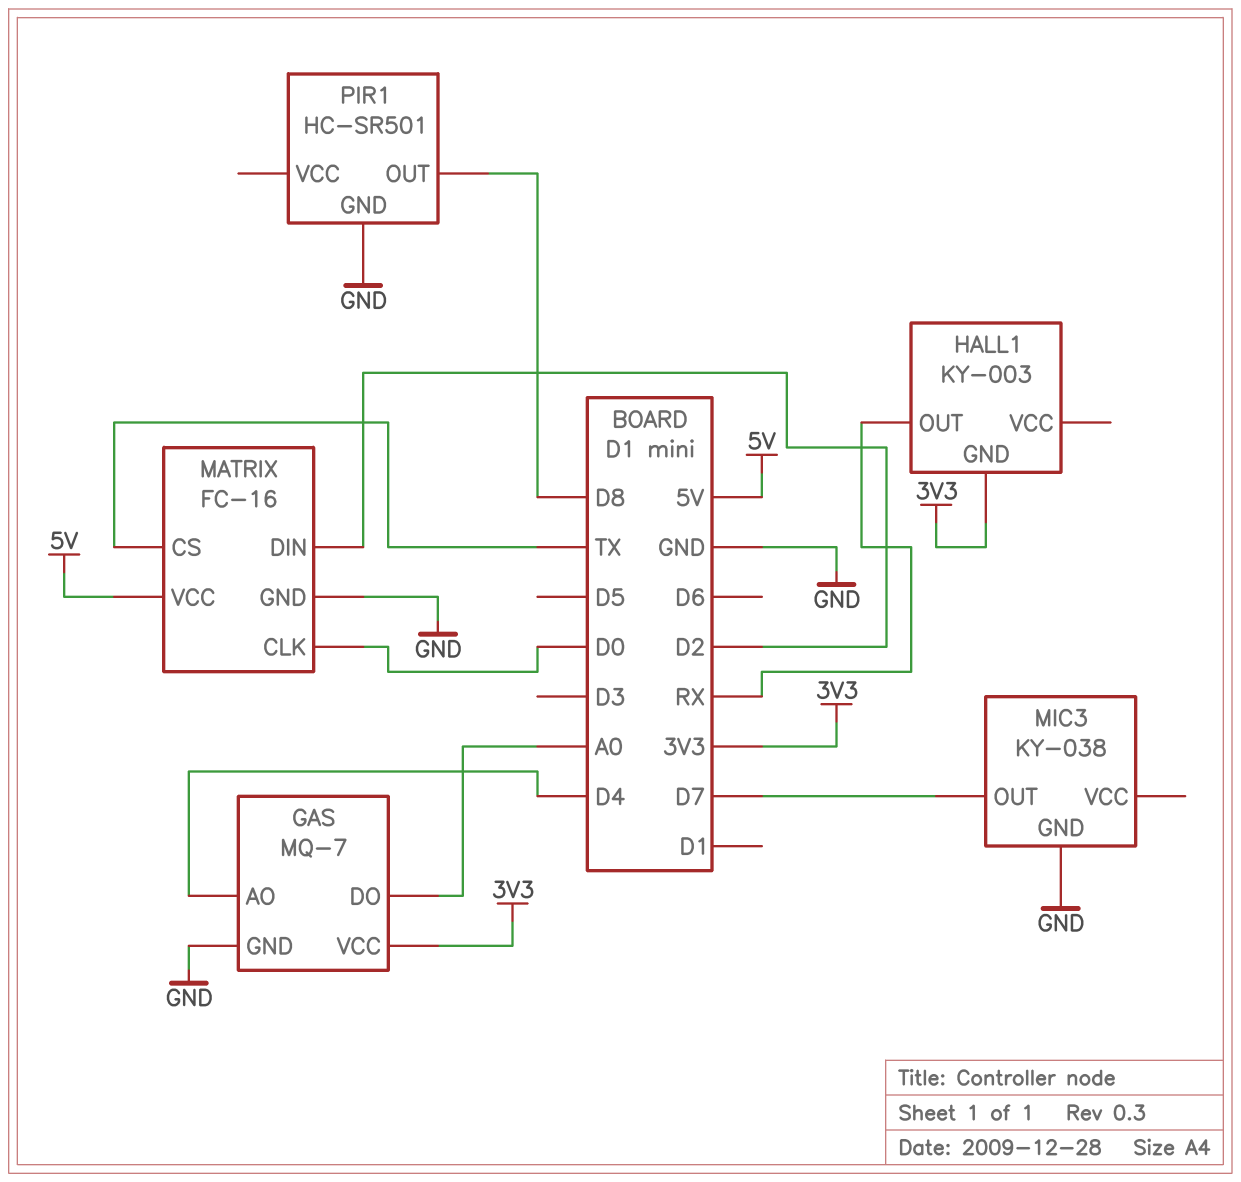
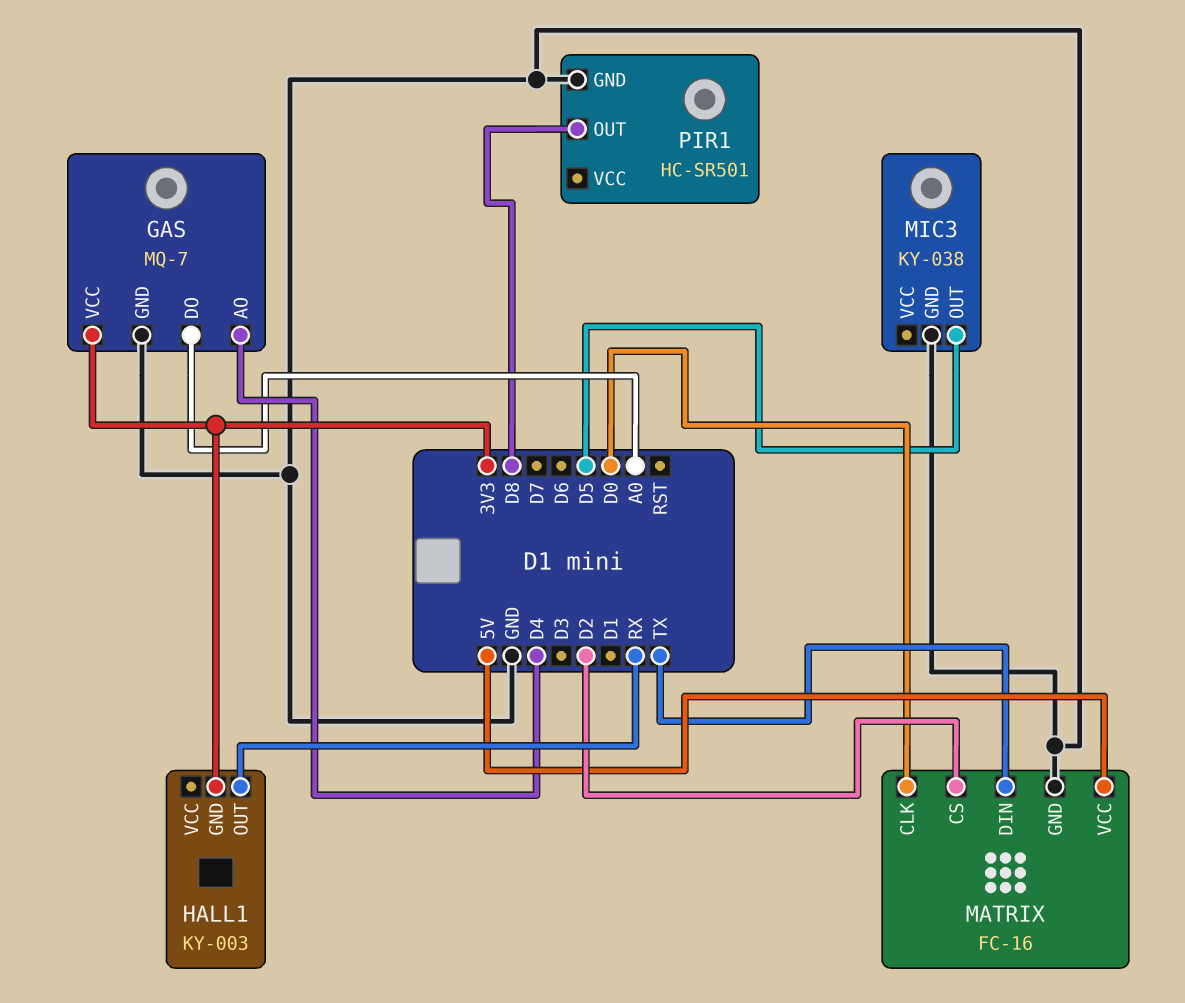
MATRIX pin CS: TX -> D2
MATRIX pin DIN: D2 -> TX
MIC3 pin OUT: D7 -> D5

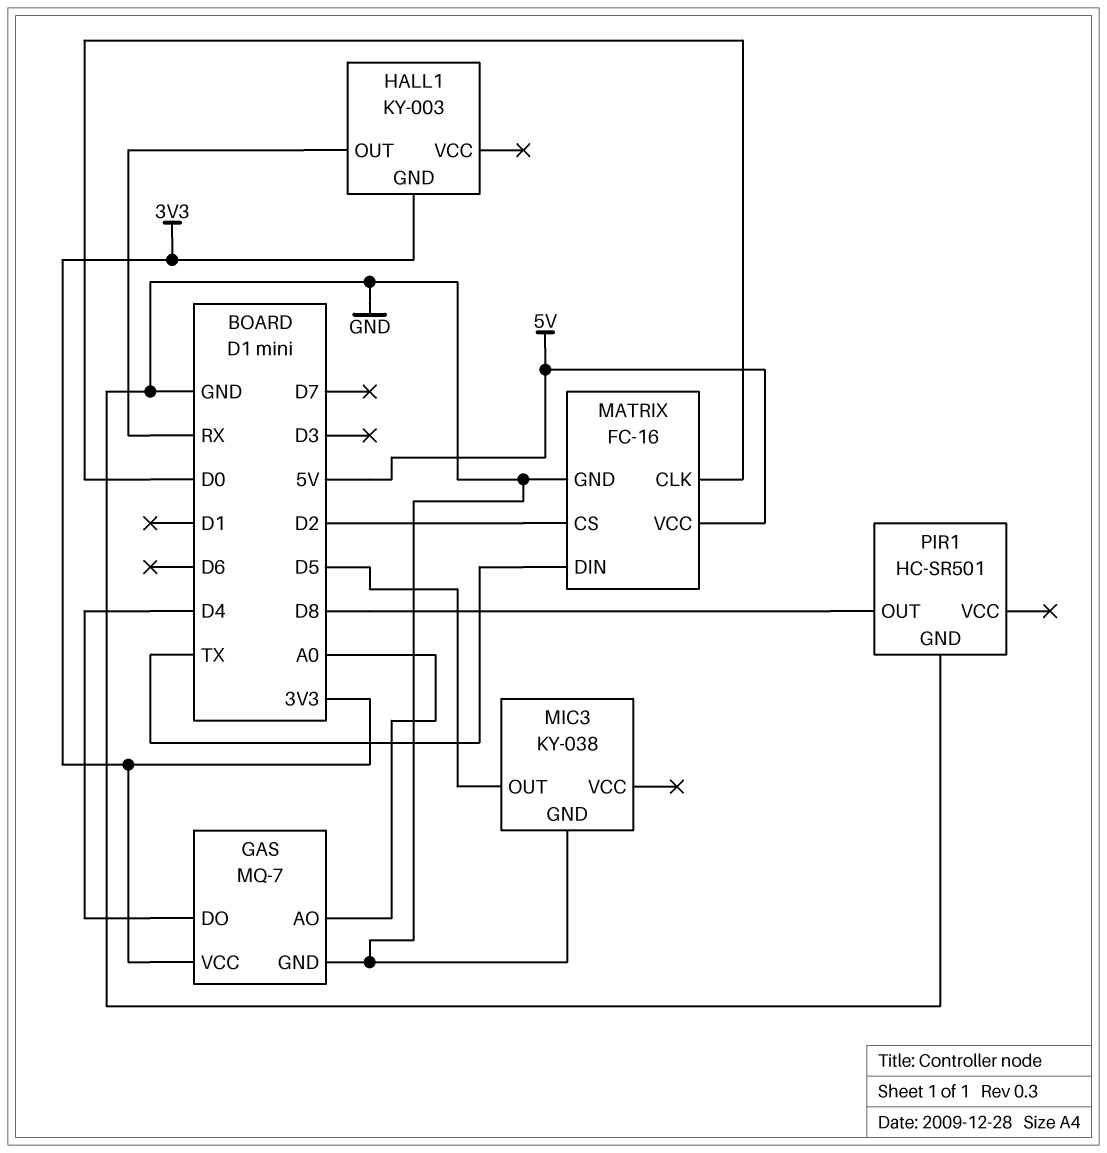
GAS pin AO: D4 -> A0
GAS pin DO: A0 -> D4

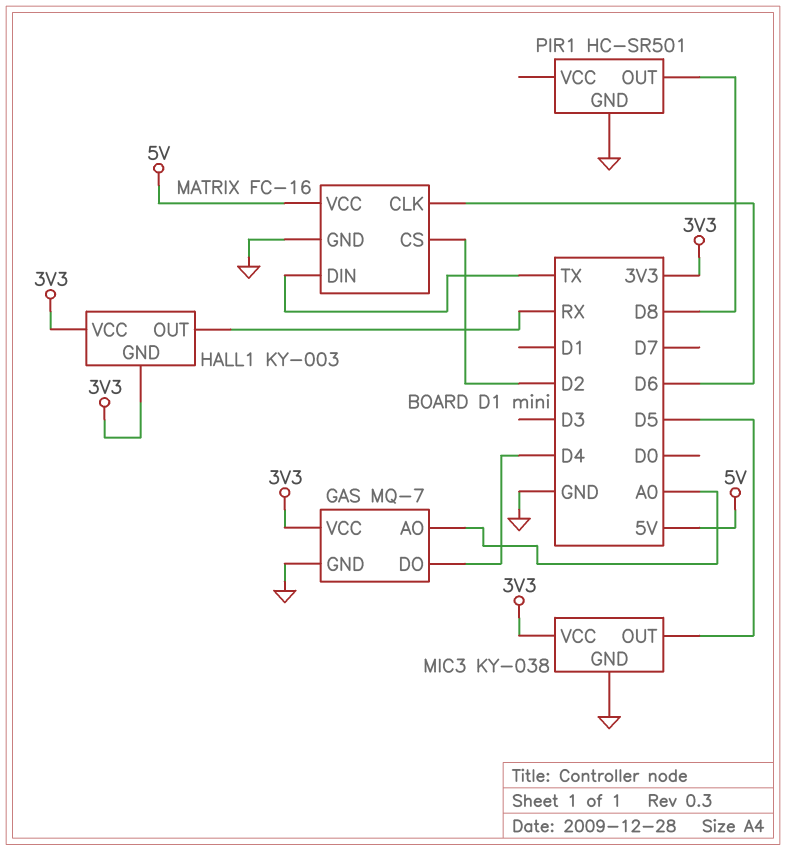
HALL1 pin VCC: none -> 3V3
MATRIX pin CLK: D0 -> D6
MIC3 pin VCC: none -> 3V3

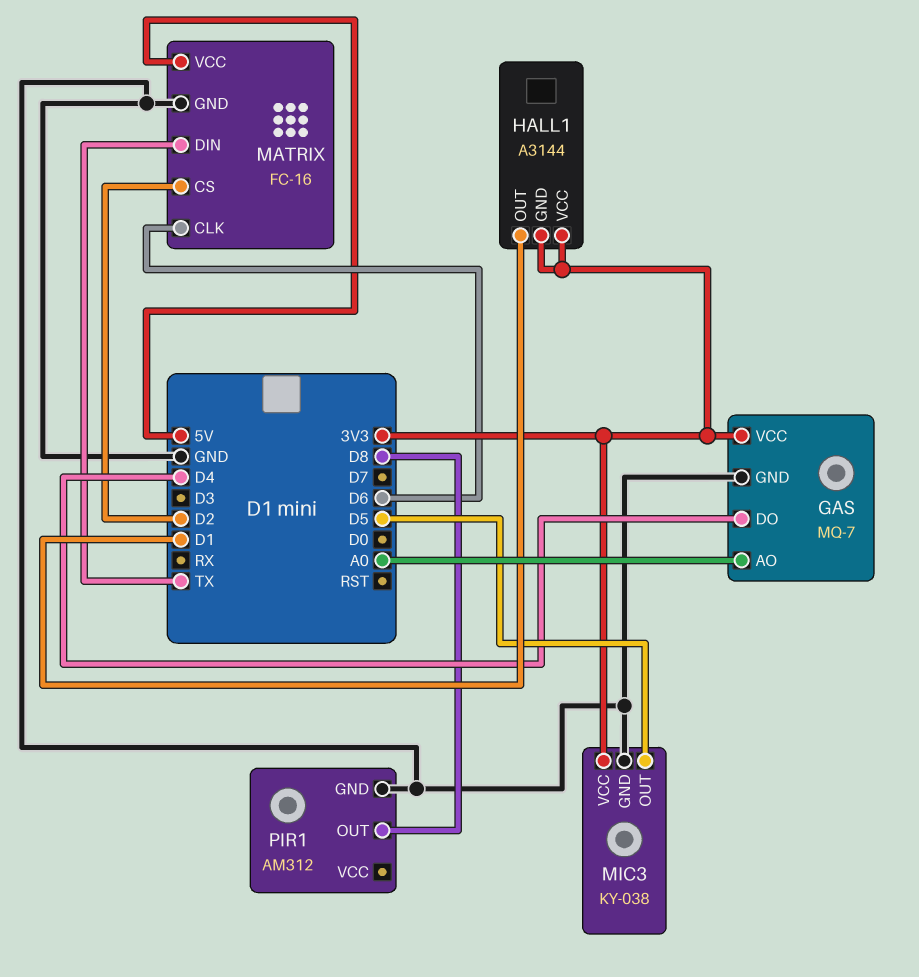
HALL1: KY-003 -> A3144
HALL1 pin OUT: RX -> D1
PIR1: HC-SR501 -> AM312

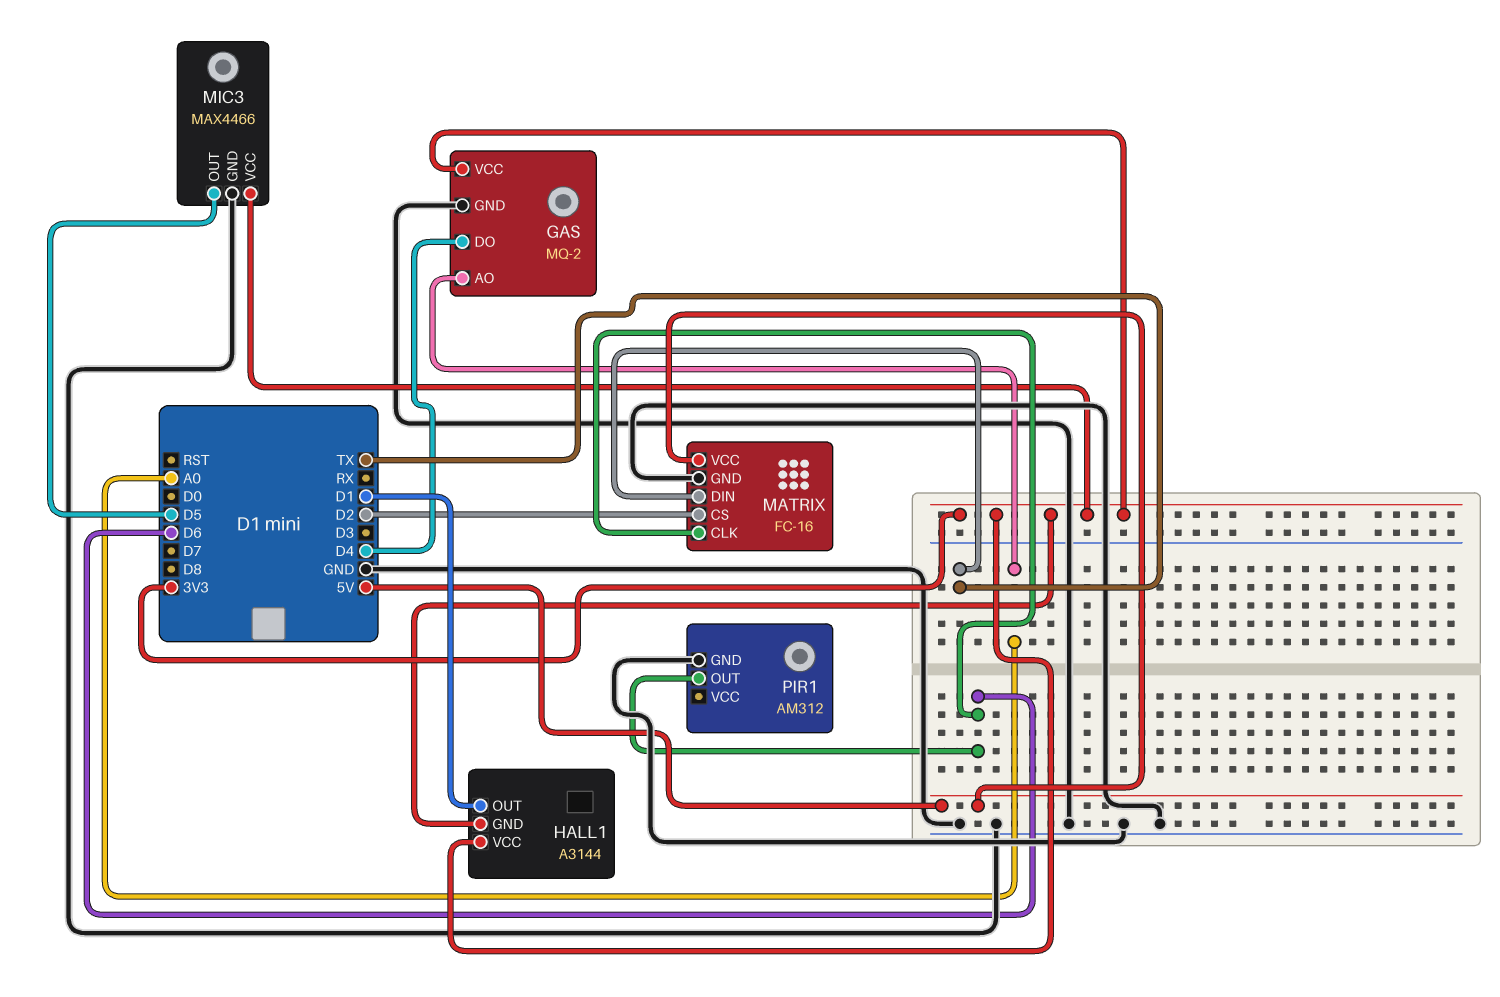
GAS: MQ-7 -> MQ-2
MIC3: KY-038 -> MAX4466
PIR1 pin OUT: D8 -> D6

